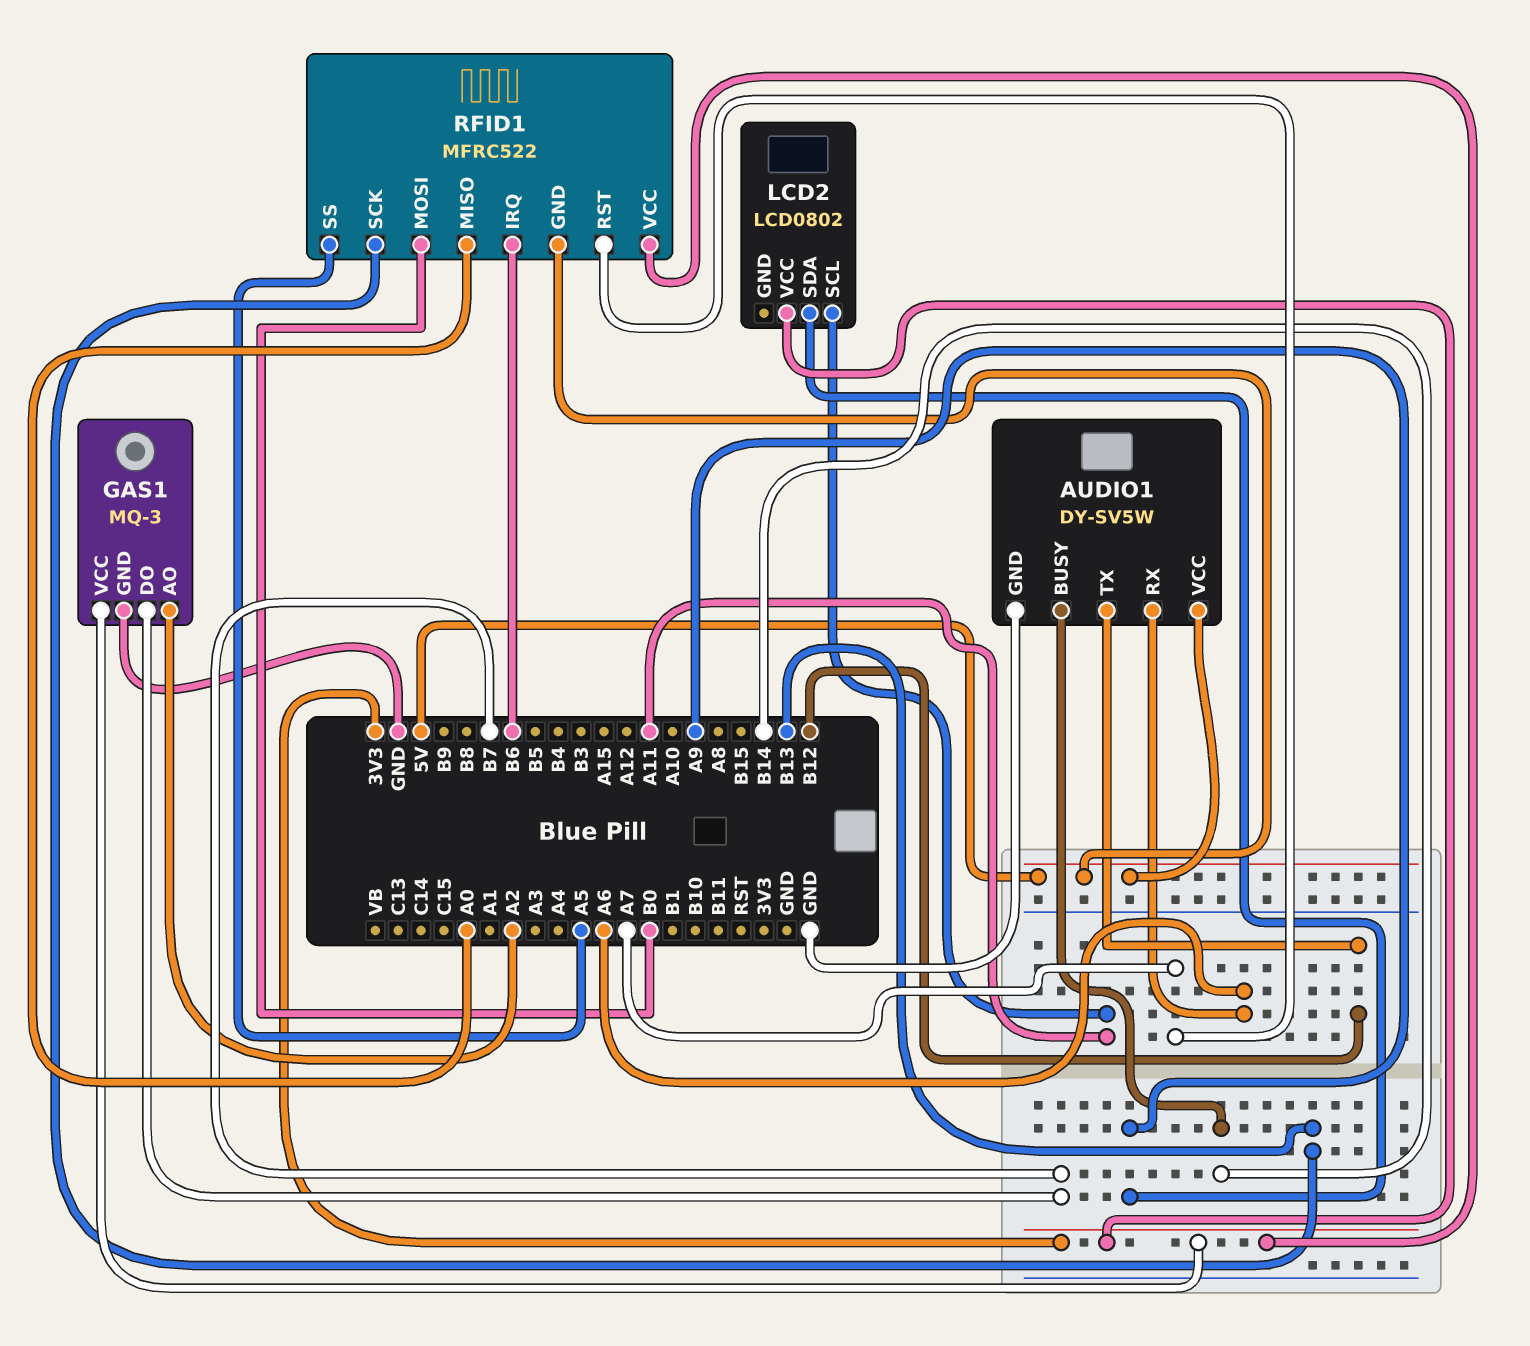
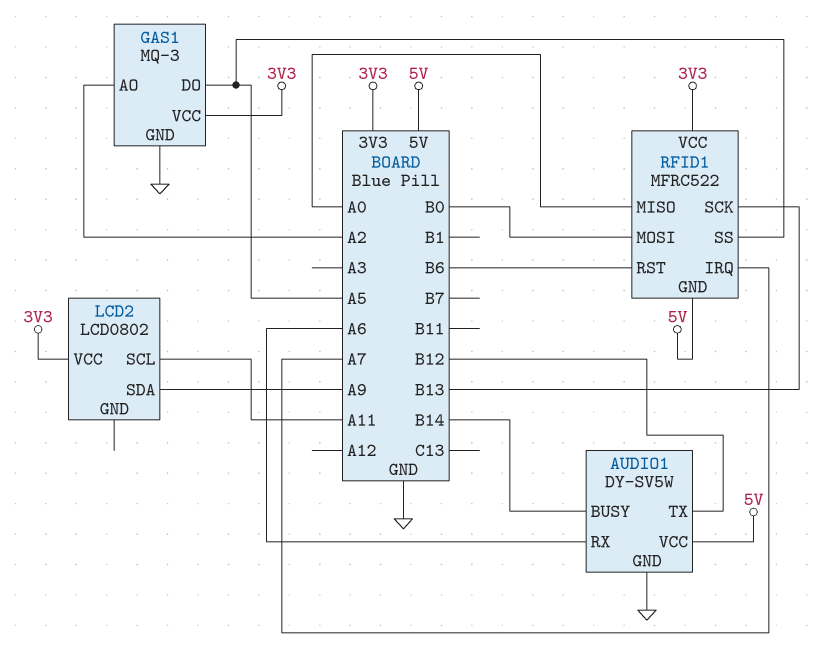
GAS1 pin DO: B7 -> A5
RFID1 pin IRQ: B6 -> A7
RFID1 pin RST: A7 -> B6

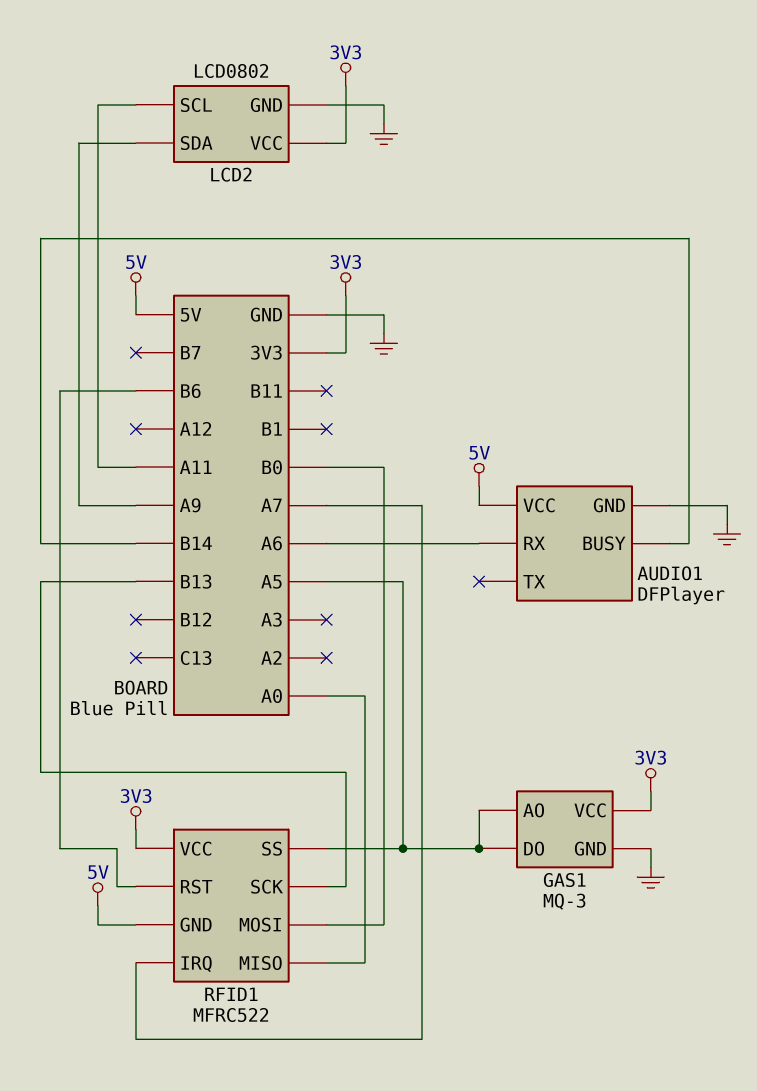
AUDIO1: DY-SV5W -> DFPlayer
AUDIO1 pin TX: B12 -> none
GAS1 pin AO: A2 -> A5
LCD2 pin GND: none -> GND

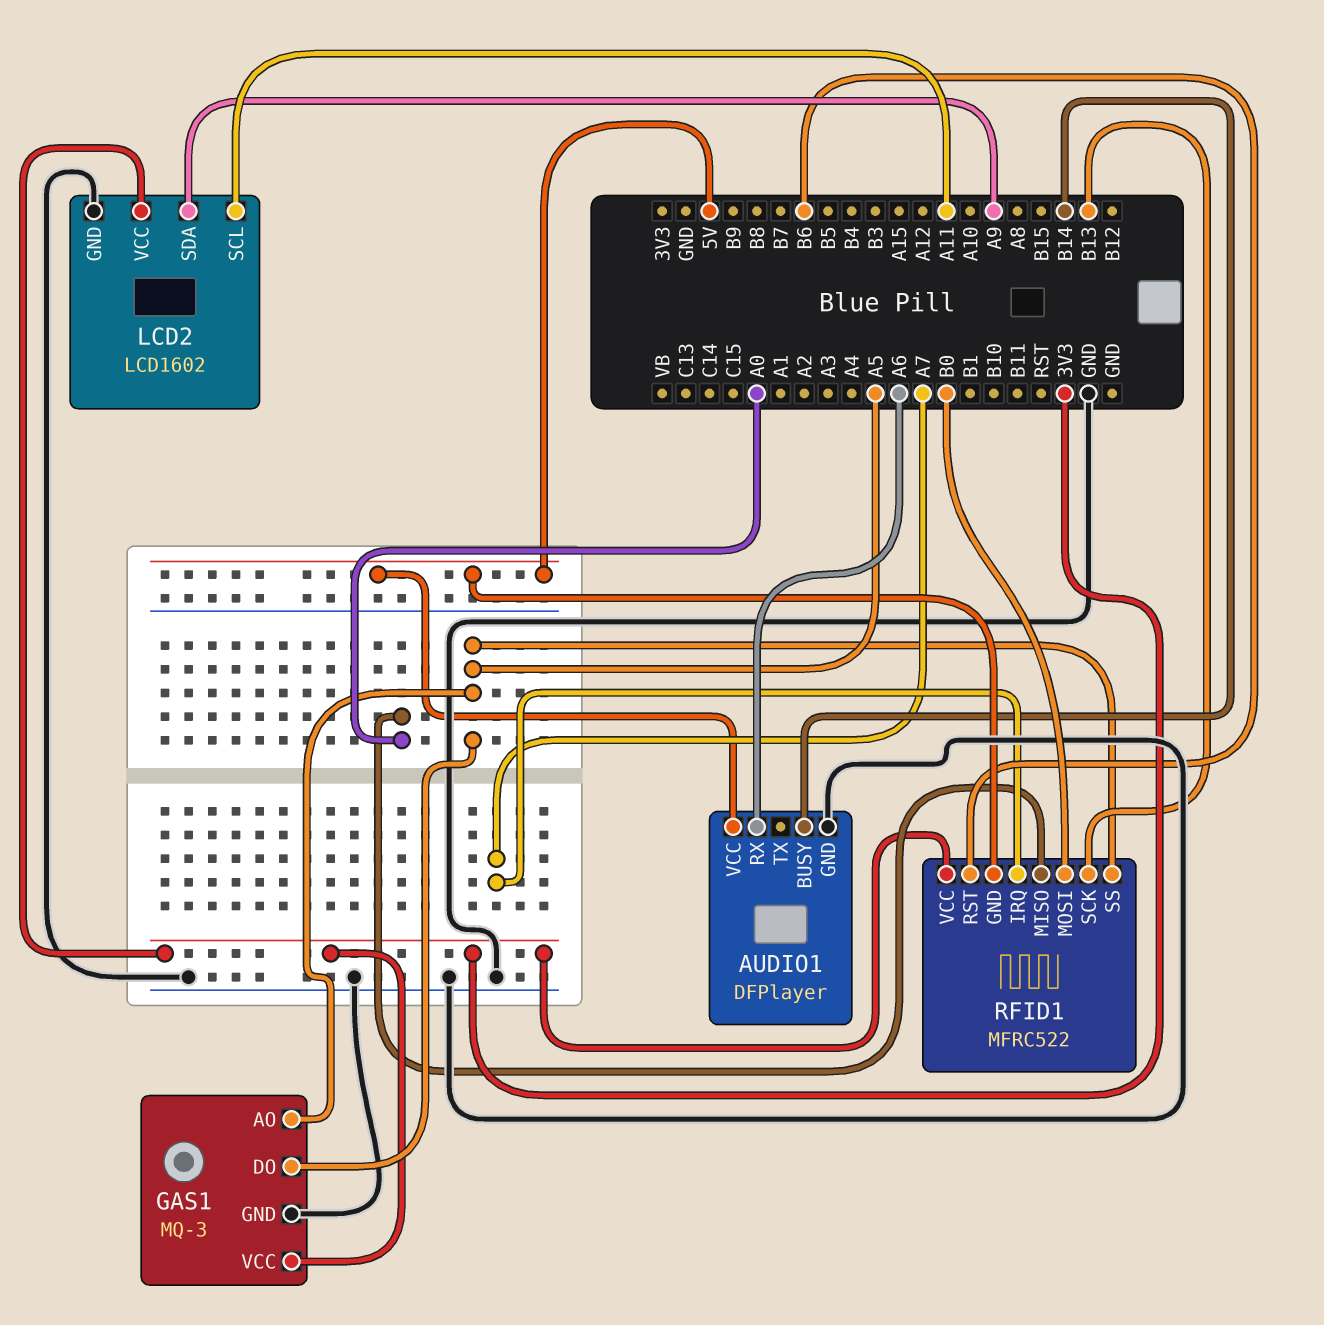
LCD2: LCD0802 -> LCD1602

